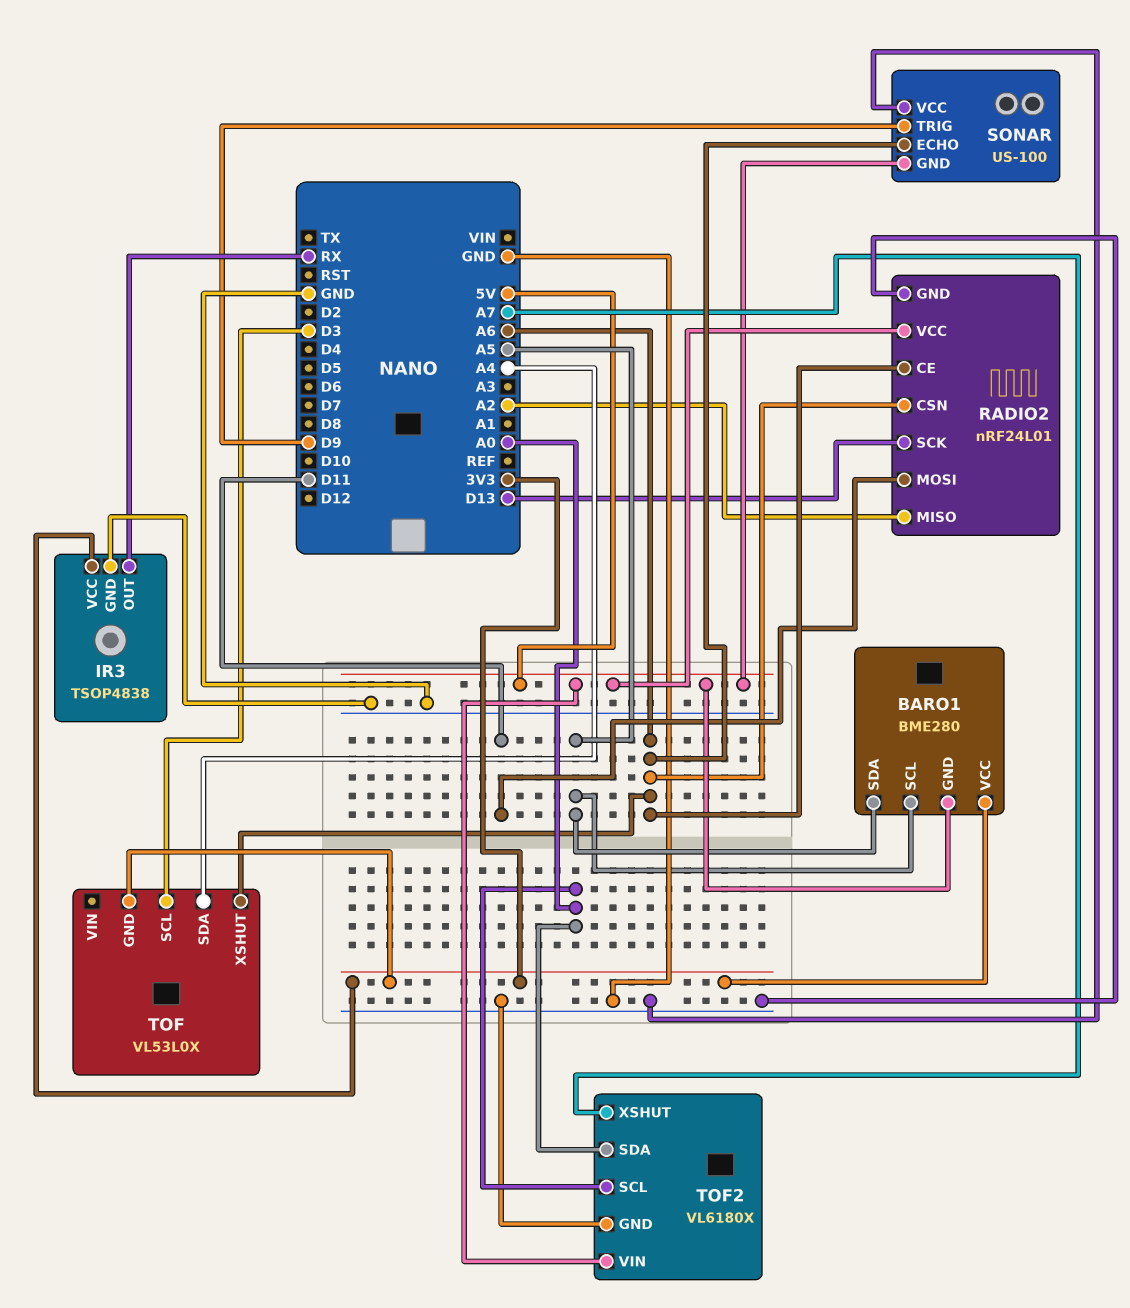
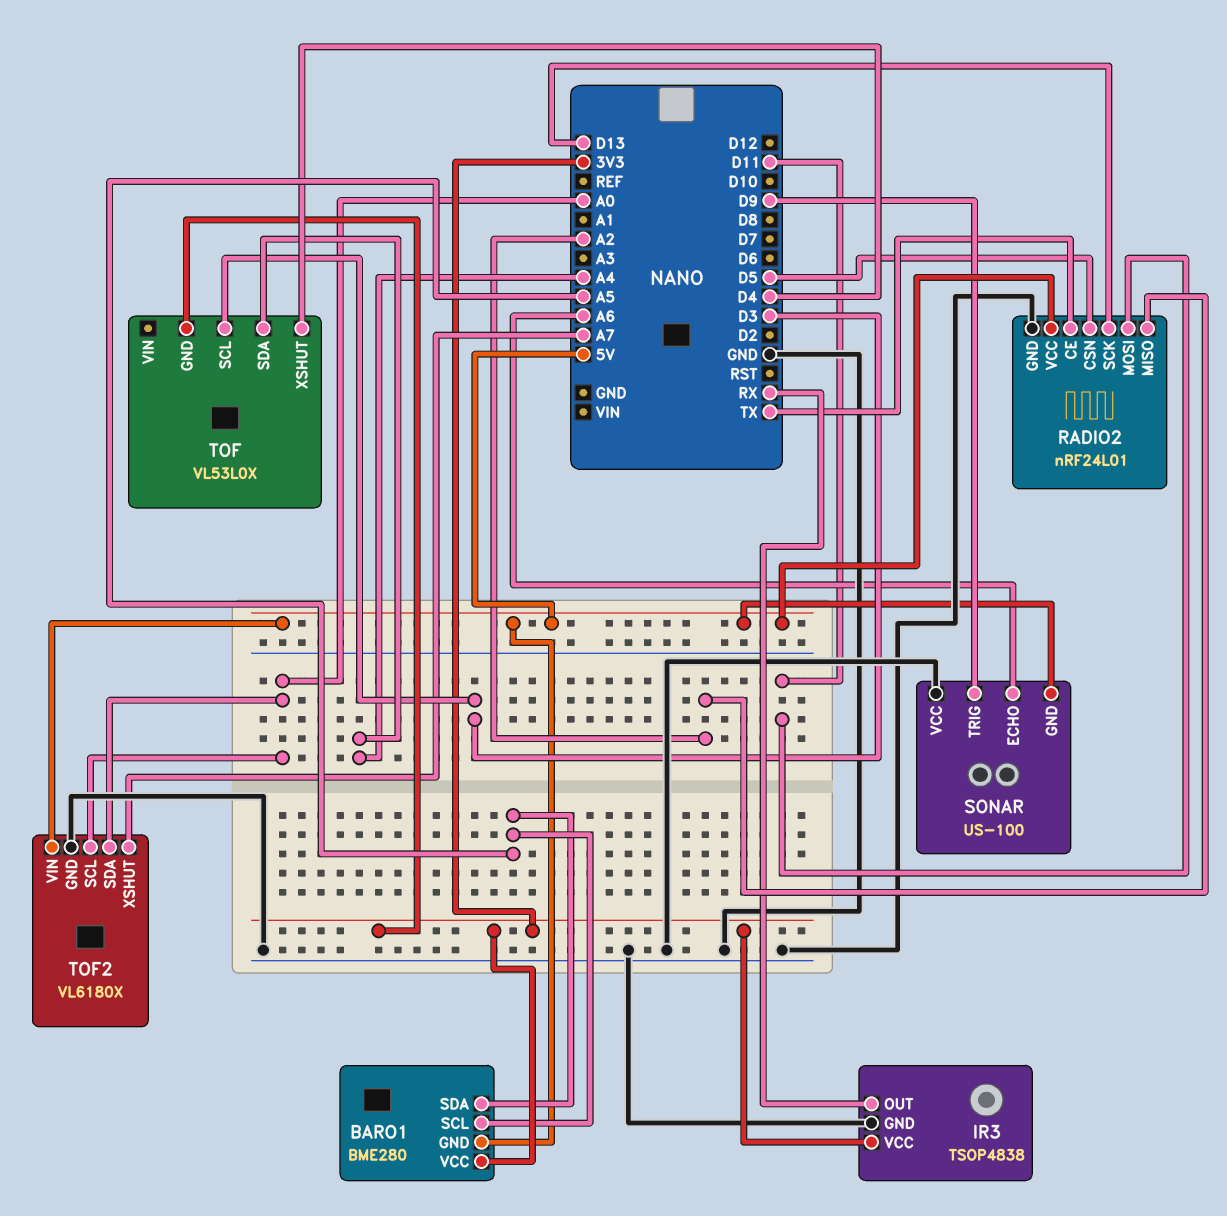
RADIO2 pin CE: A6 -> TX
RADIO2 pin CSN: A6 -> D5
TOF pin XSHUT: A6 -> D4

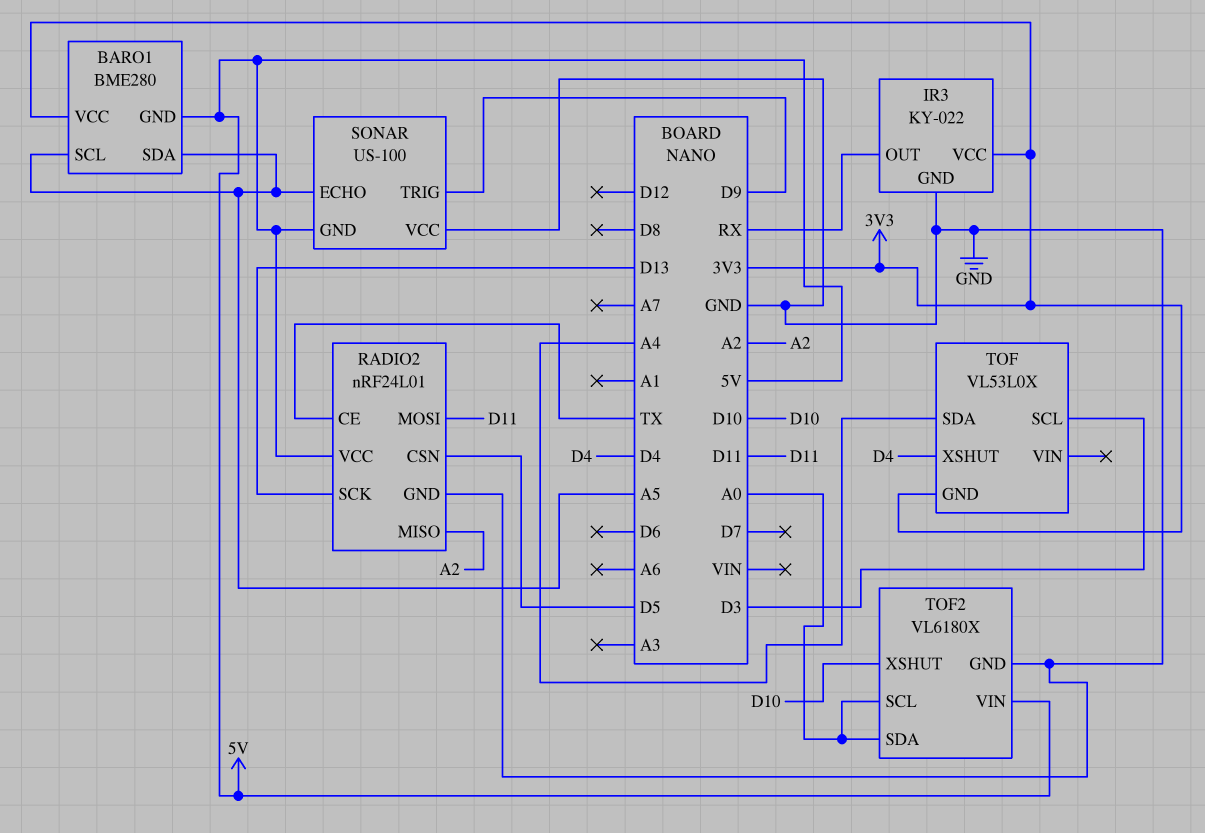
IR3: TSOP4838 -> KY-022
SONAR pin ECHO: A6 -> A5
TOF2 pin XSHUT: A7 -> D10

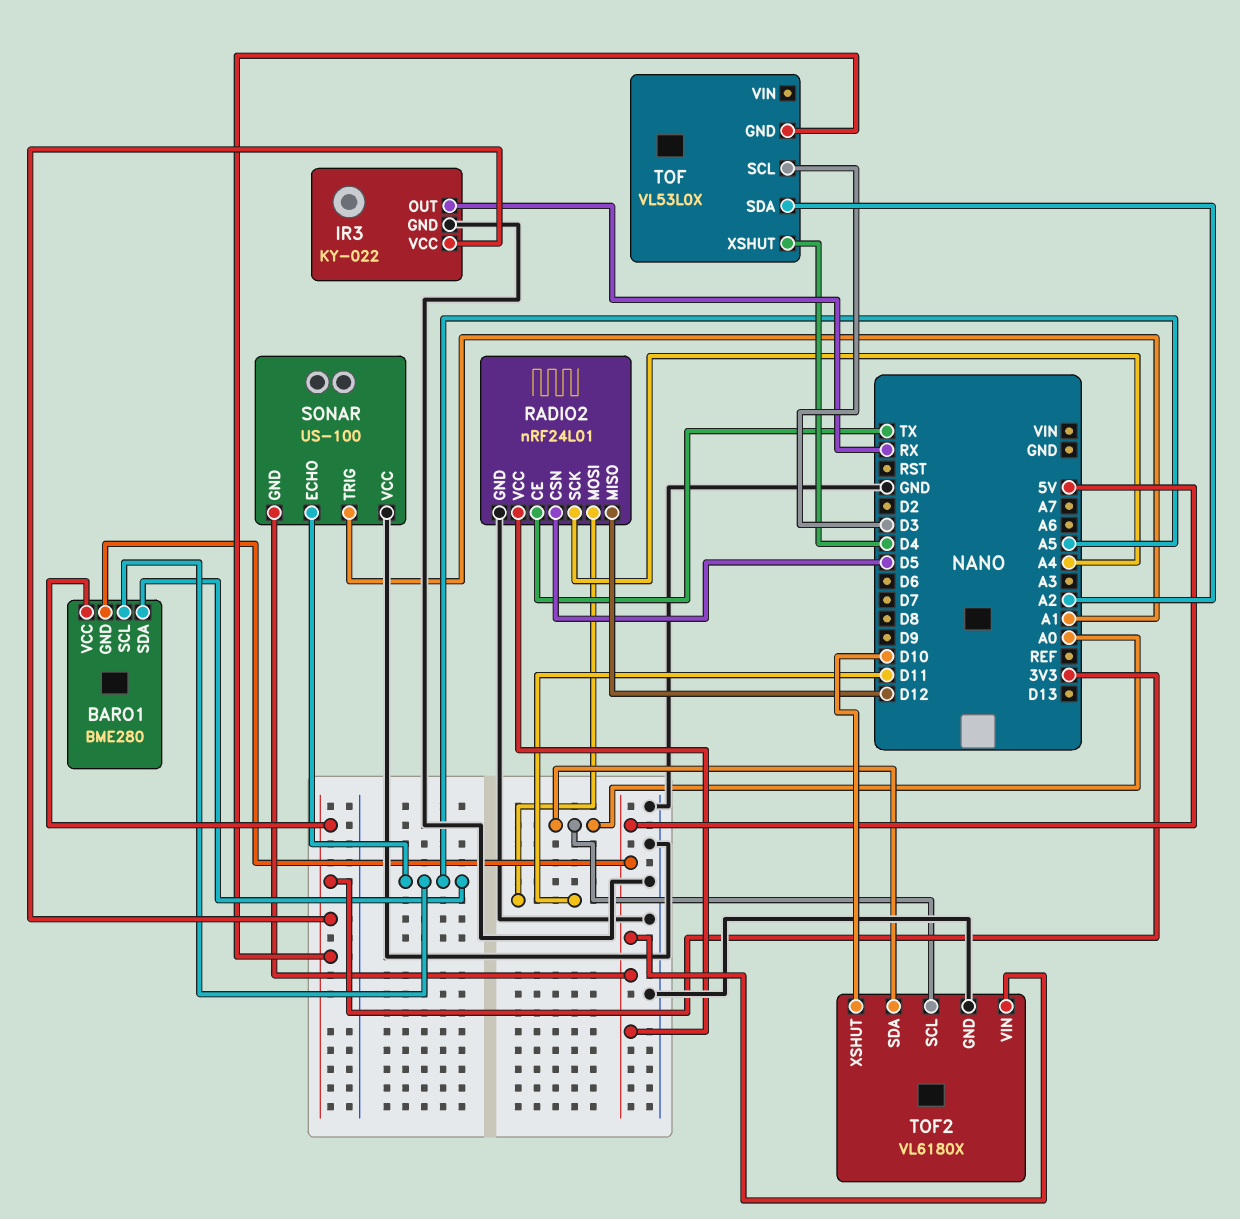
RADIO2 pin MISO: A2 -> D12
RADIO2 pin SCK: D13 -> A4
SONAR pin TRIG: D9 -> A1
TOF pin SDA: A4 -> A2

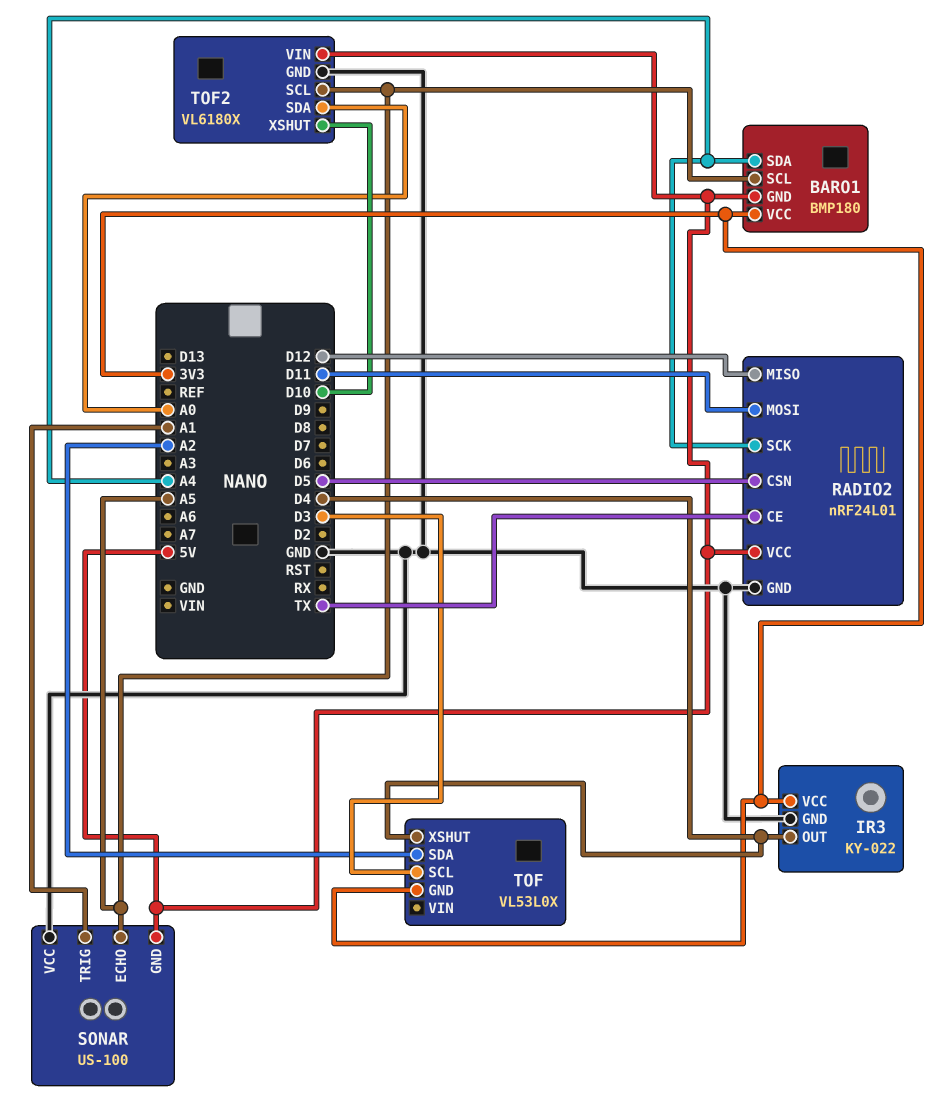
BARO1: BME280 -> BMP180
BARO1 pin SDA: A5 -> A4
IR3 pin OUT: RX -> D4
TOF2 pin SCL: A0 -> A5

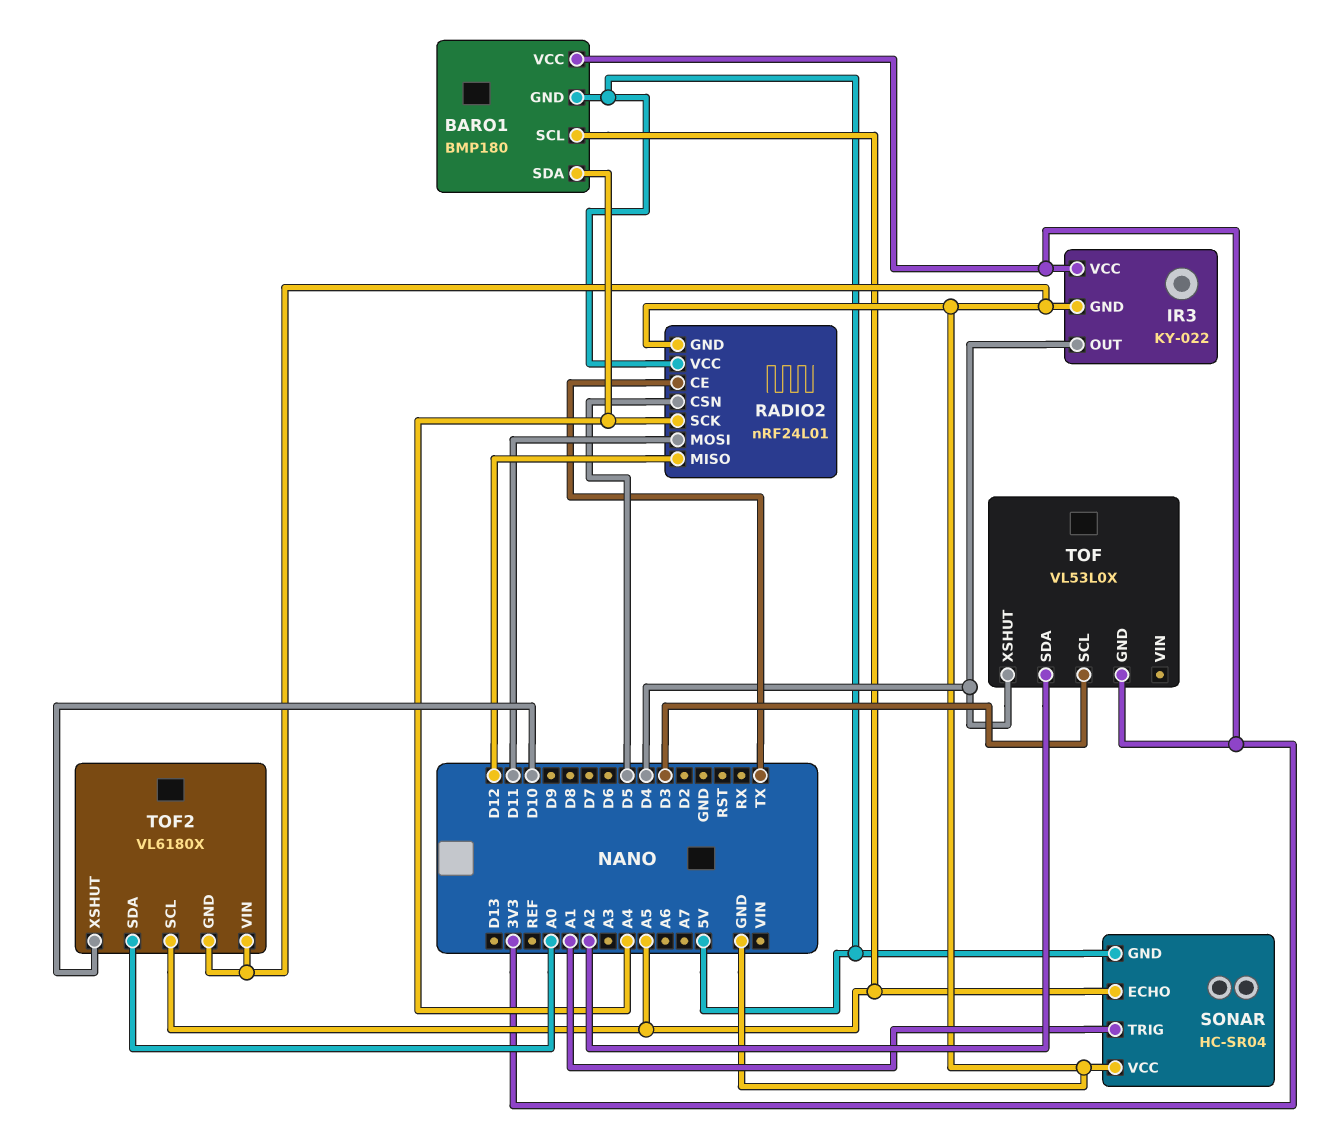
SONAR: US-100 -> HC-SR04
TOF2 pin VIN: 5V -> GND

